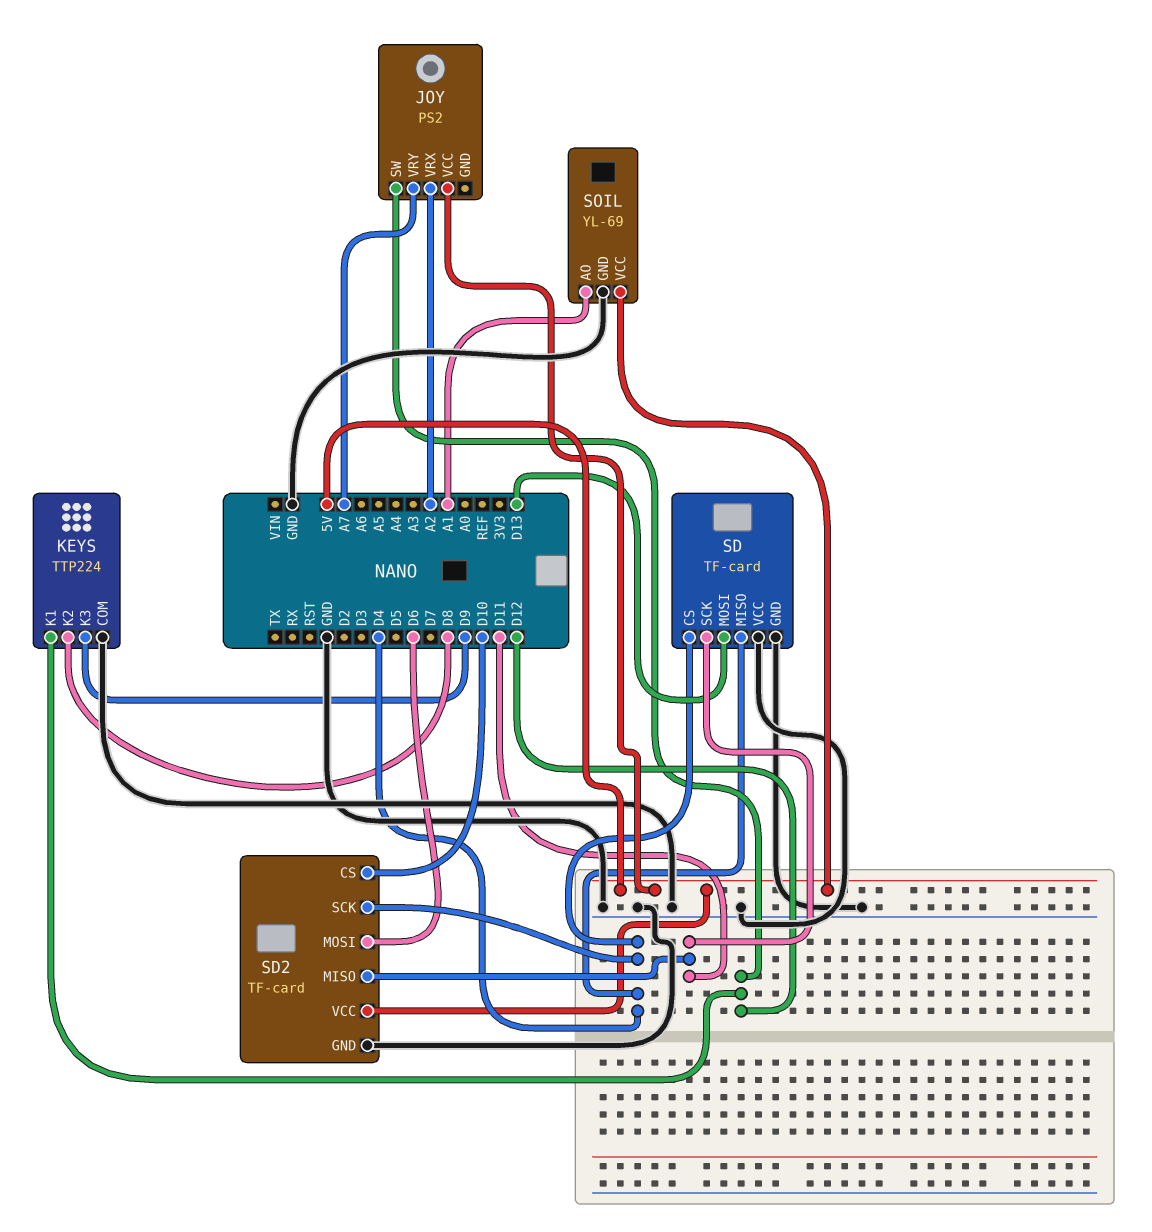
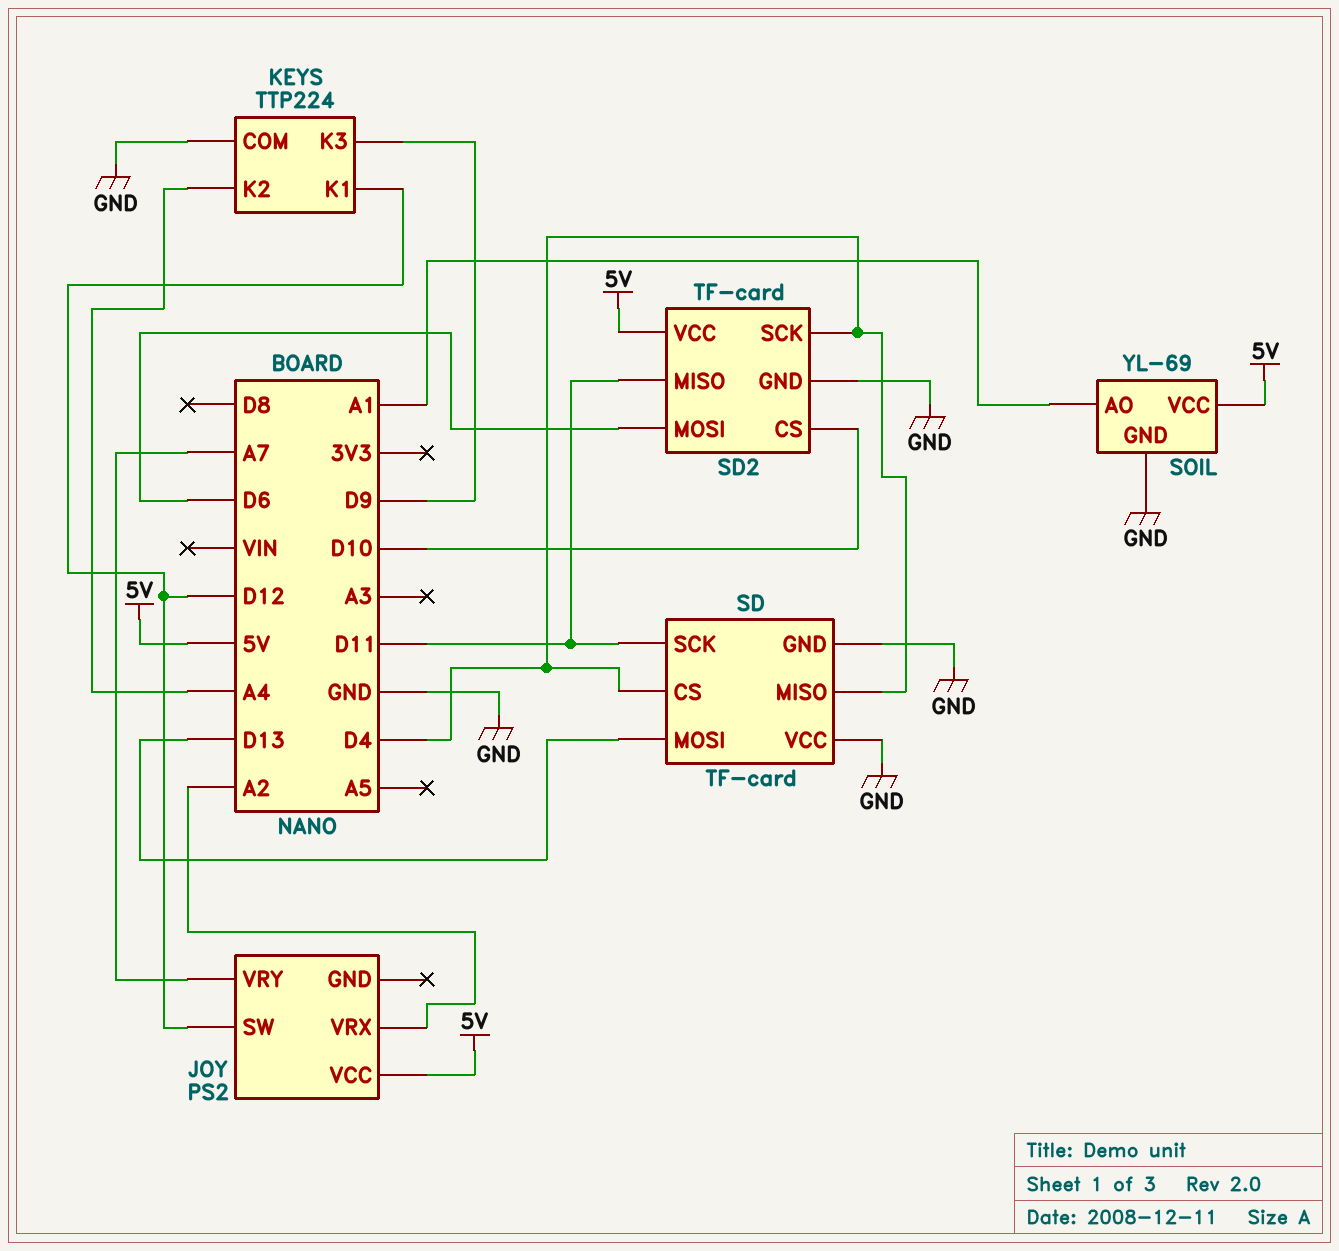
KEYS pin K2: D8 -> A4

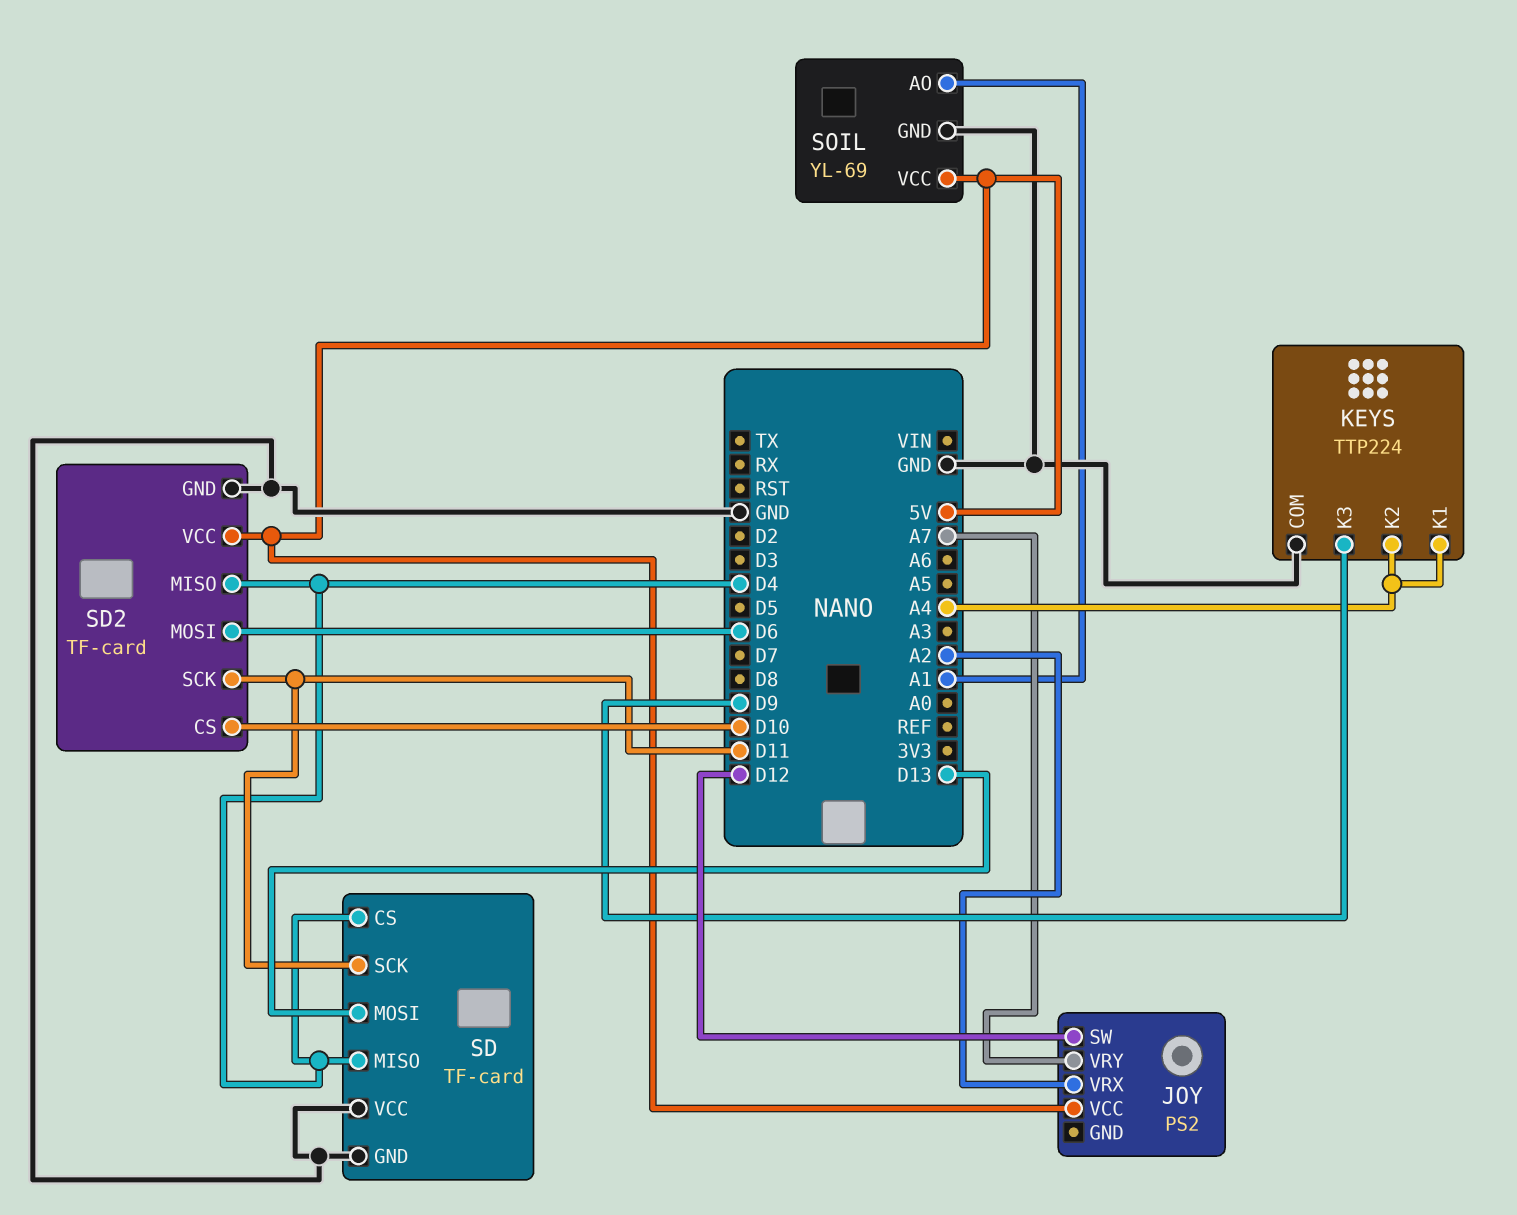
KEYS pin K1: D12 -> A4
SD2 pin MISO: D11 -> D4
SD2 pin SCK: D4 -> D11

